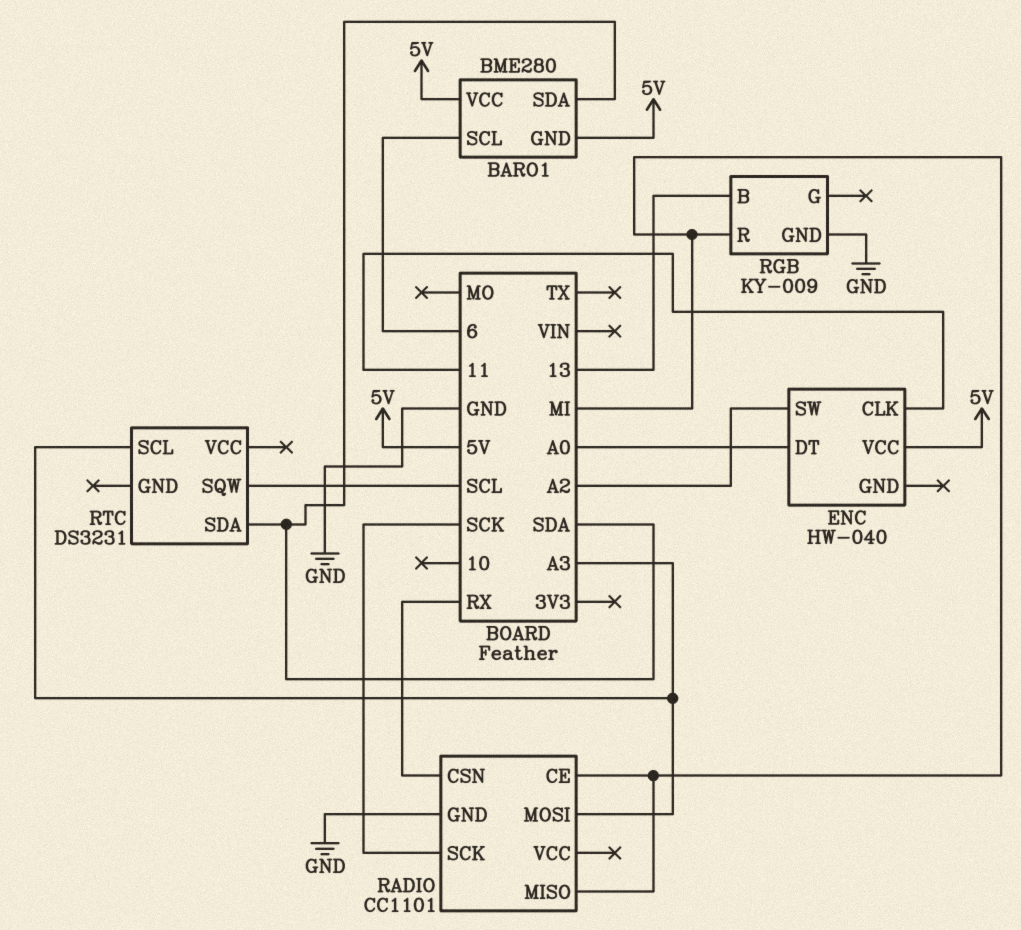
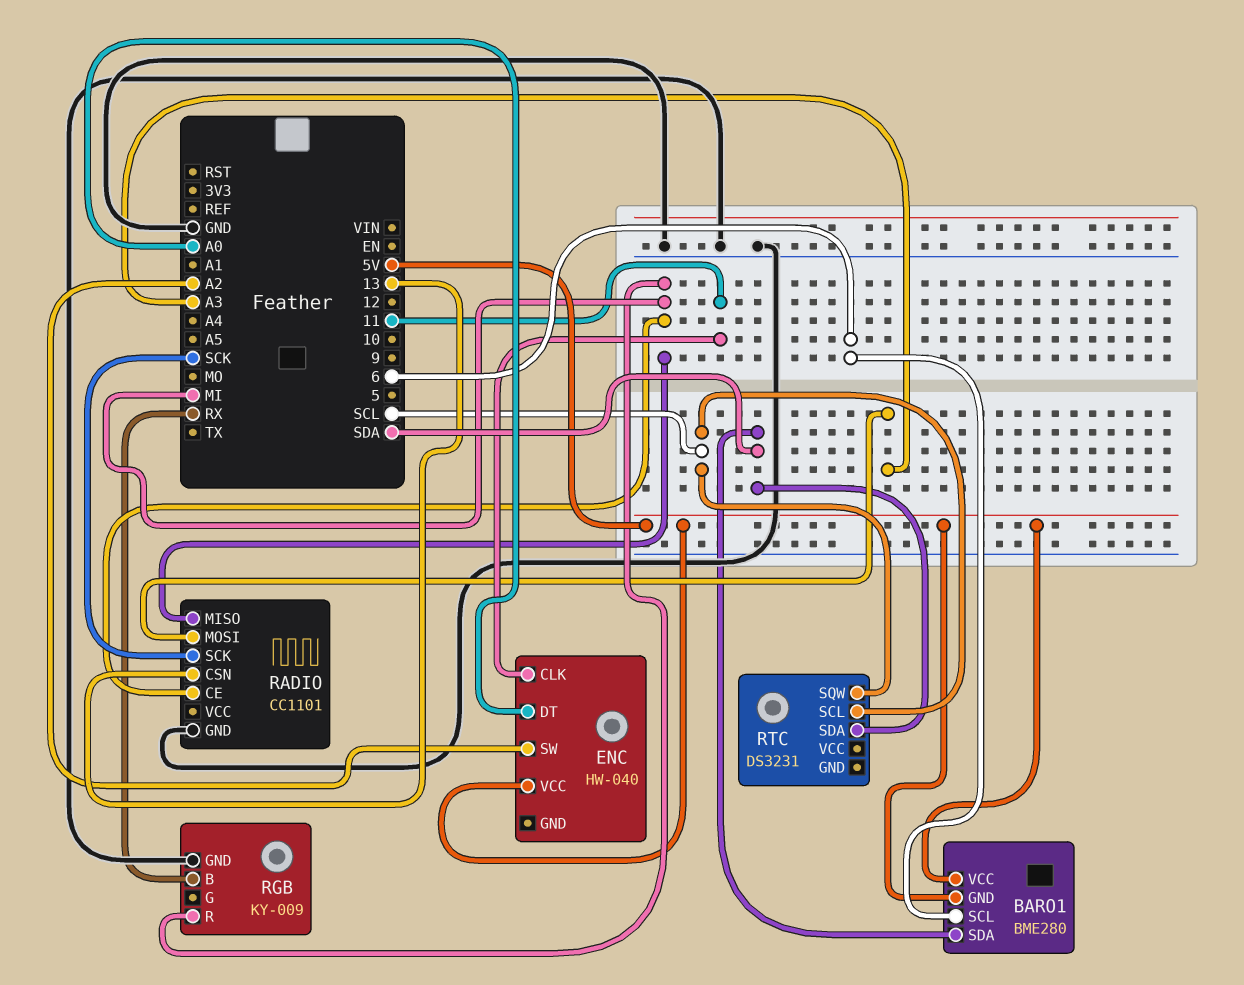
RADIO pin CSN: RX -> 13
RGB pin B: 13 -> RX
RTC pin SCL: A3 -> SCL

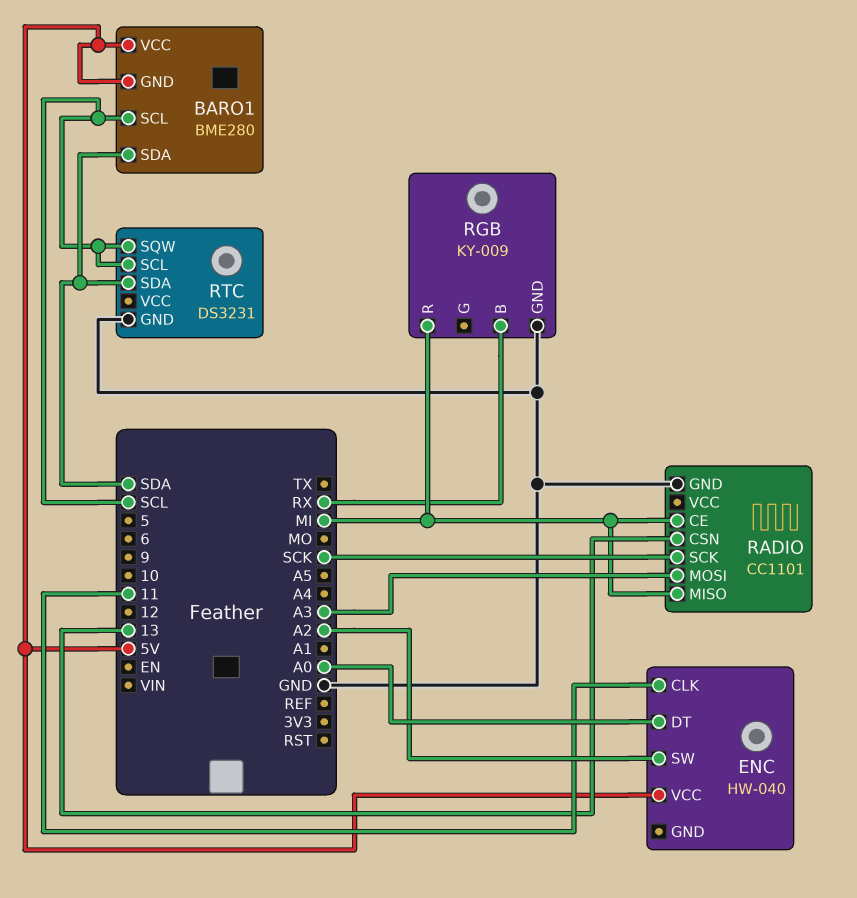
BARO1 pin SCL: 6 -> SCL
RTC pin GND: none -> GND

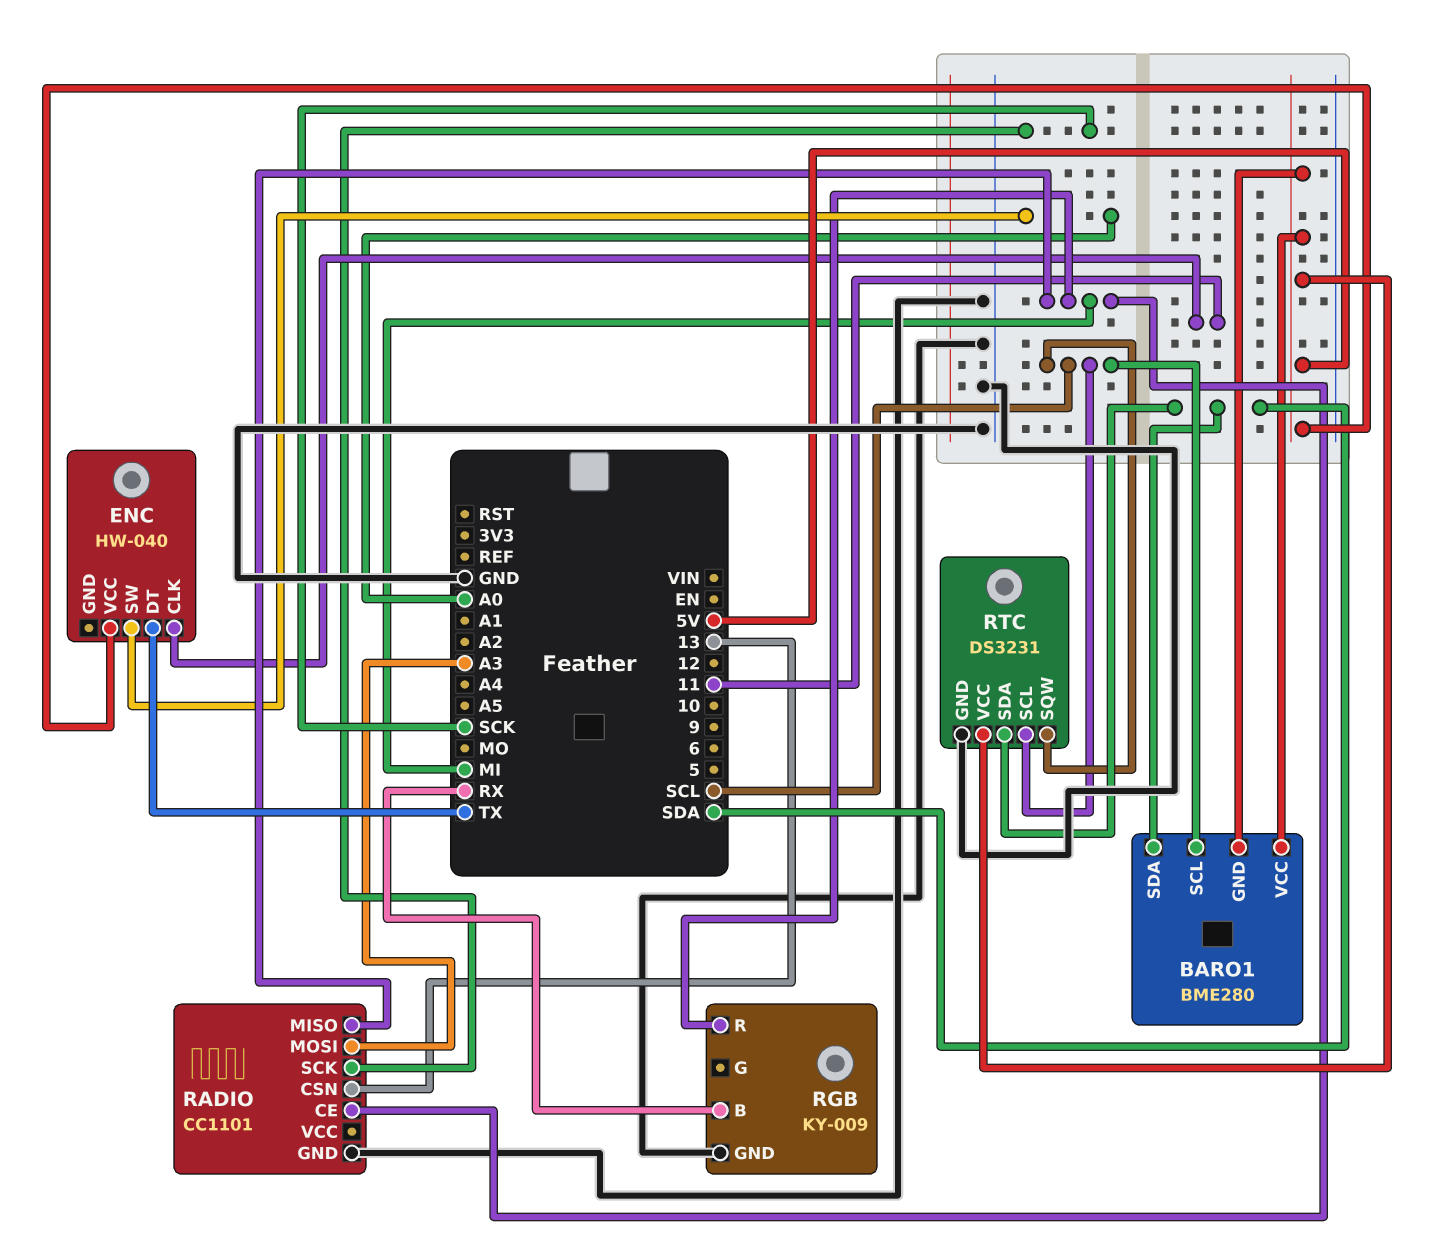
ENC pin DT: A0 -> TX
ENC pin SW: A2 -> A0
RTC pin VCC: none -> 5V

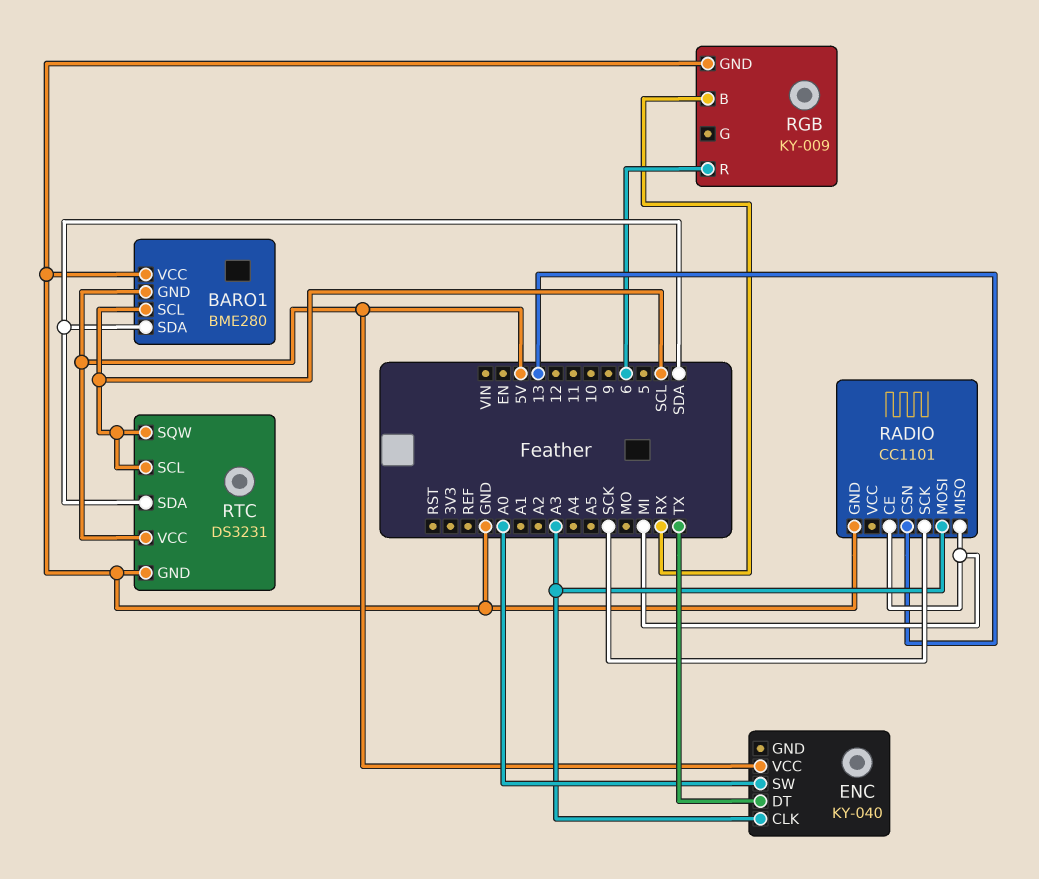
BARO1 pin VCC: 5V -> GND
ENC: HW-040 -> KY-040
ENC pin CLK: 11 -> A3
RGB pin R: MI -> 6

